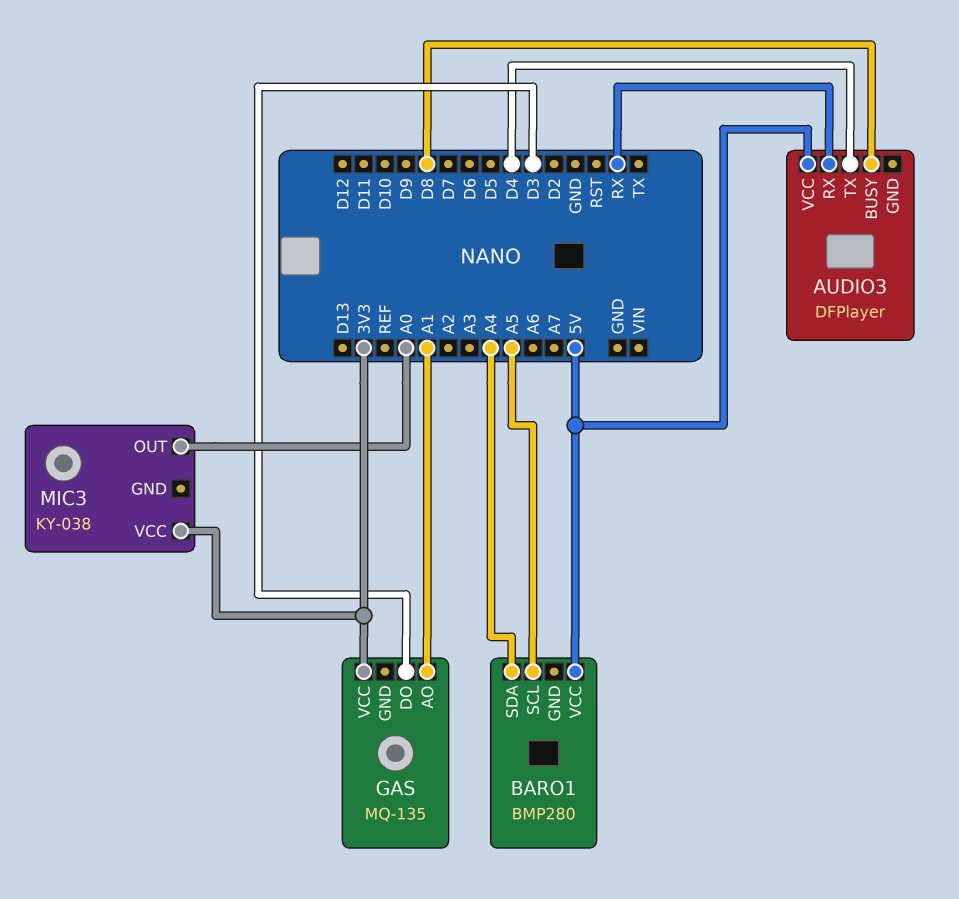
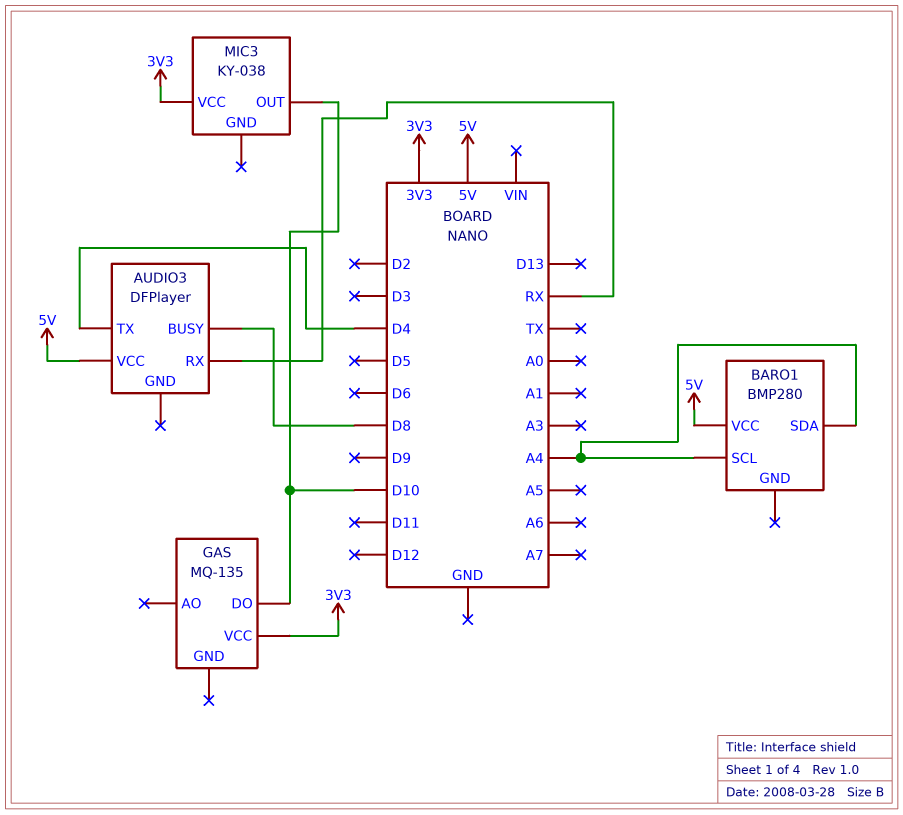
BARO1 pin SCL: A5 -> A4
GAS pin AO: A1 -> none
GAS pin DO: D3 -> D10
MIC3 pin OUT: A0 -> D10

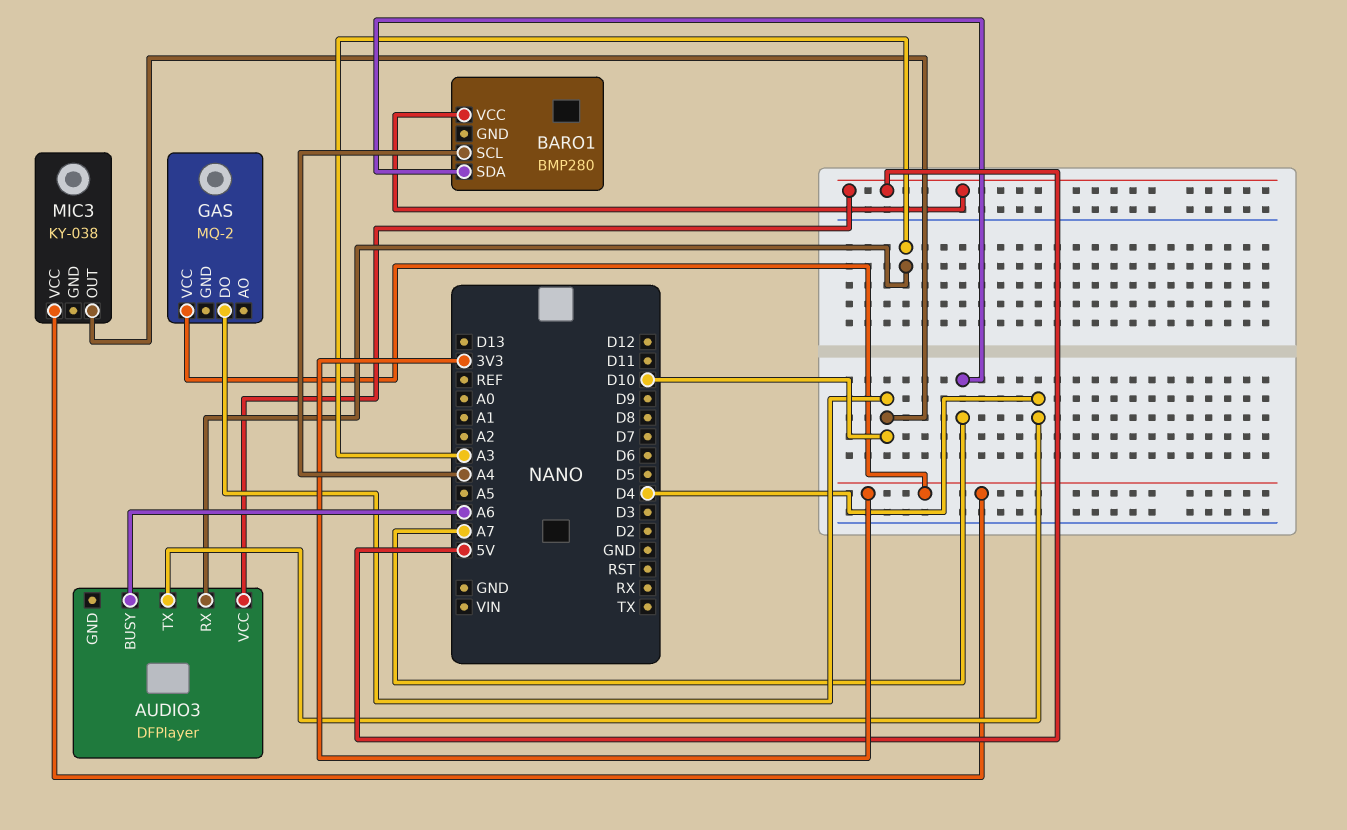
AUDIO3 pin BUSY: D8 -> A6
AUDIO3 pin RX: RX -> A3
BARO1 pin SDA: A4 -> A7
GAS: MQ-135 -> MQ-2

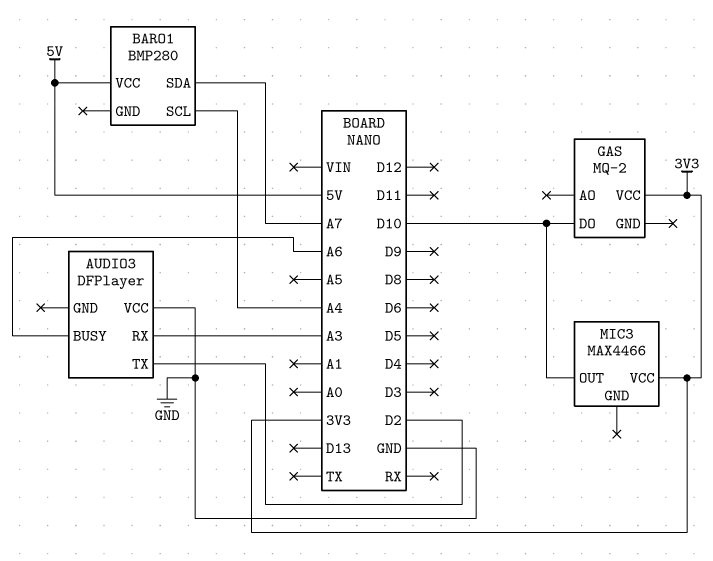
AUDIO3 pin TX: D4 -> D2
AUDIO3 pin VCC: 5V -> GND
MIC3: KY-038 -> MAX4466

